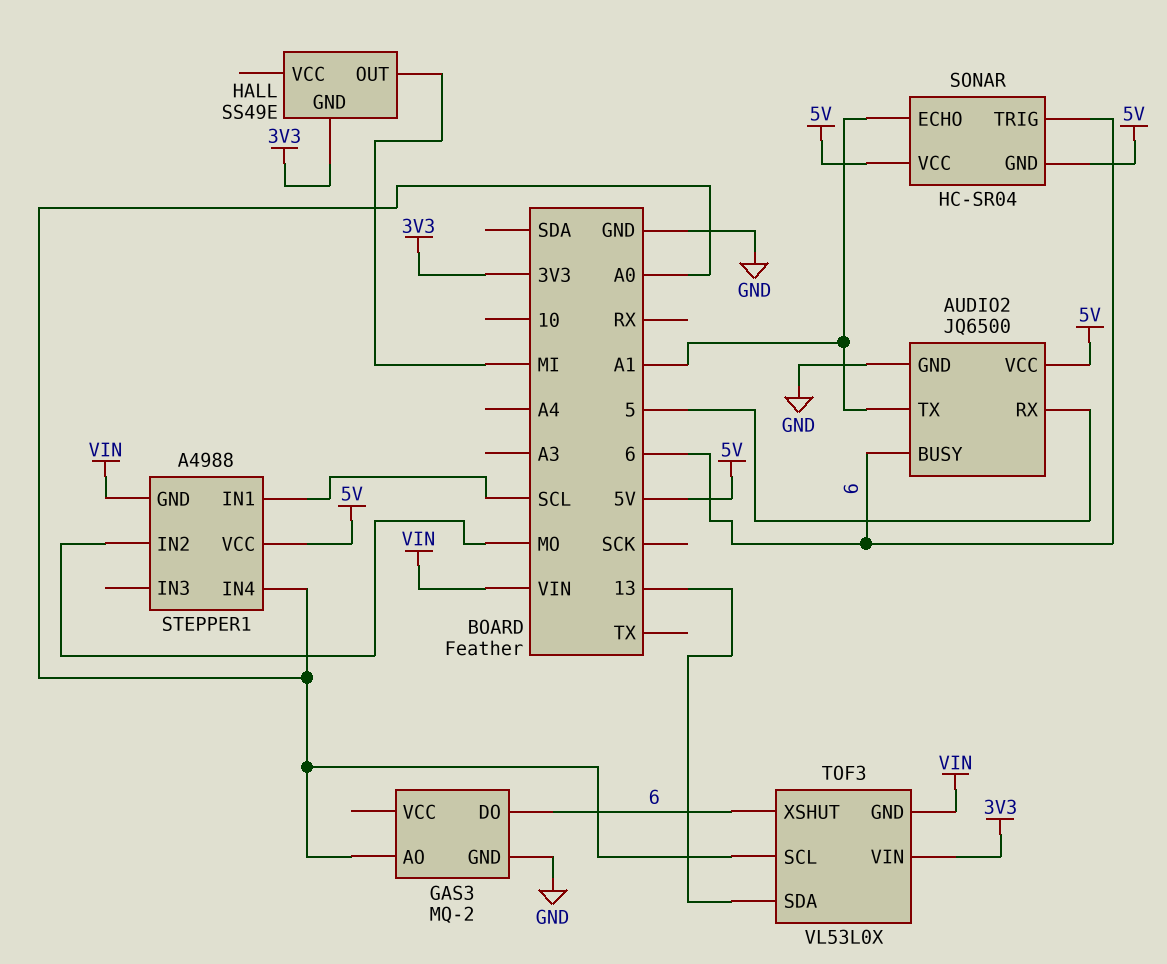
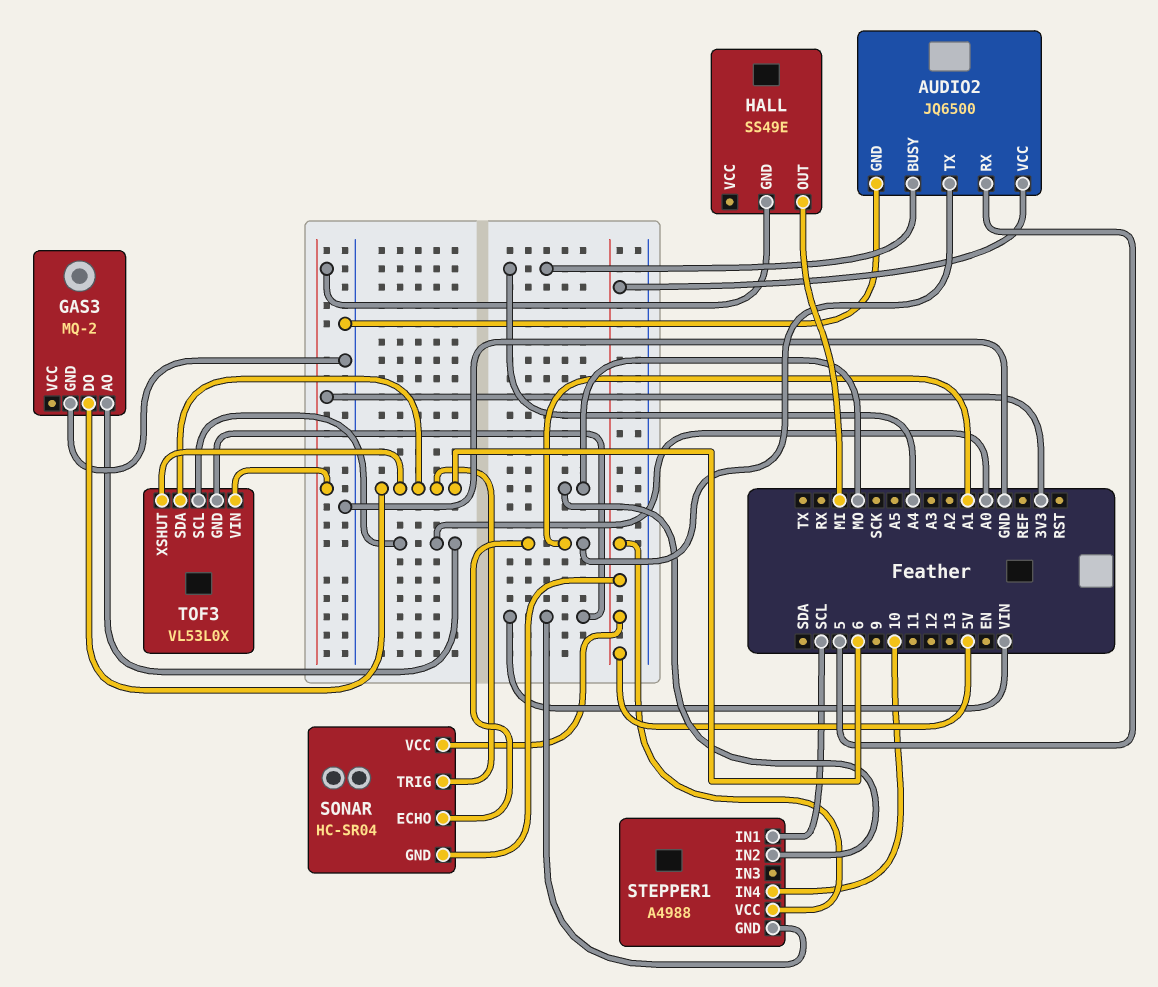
AUDIO2 pin BUSY: 6 -> A4
STEPPER1 pin IN4: A0 -> 10
TOF3 pin SDA: 13 -> 6

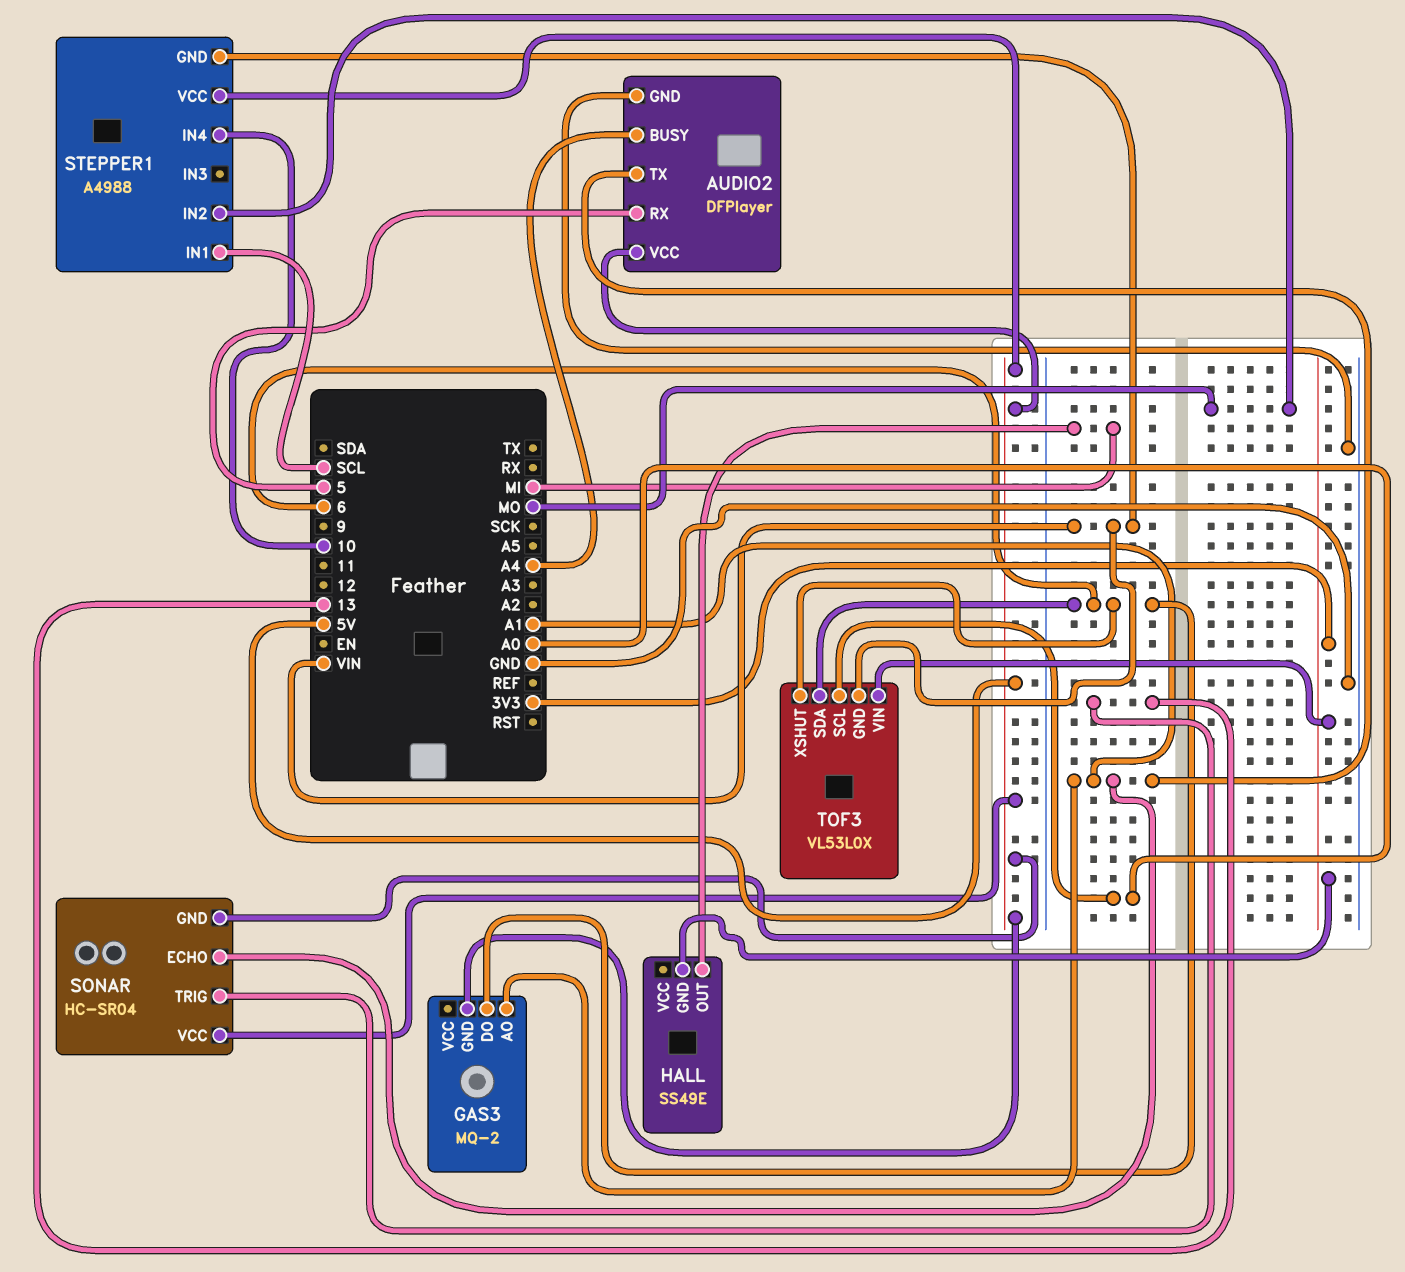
AUDIO2: JQ6500 -> DFPlayer
GAS3 pin AO: A0 -> A1
GAS3 pin GND: GND -> 5V
SONAR pin TRIG: 6 -> 13

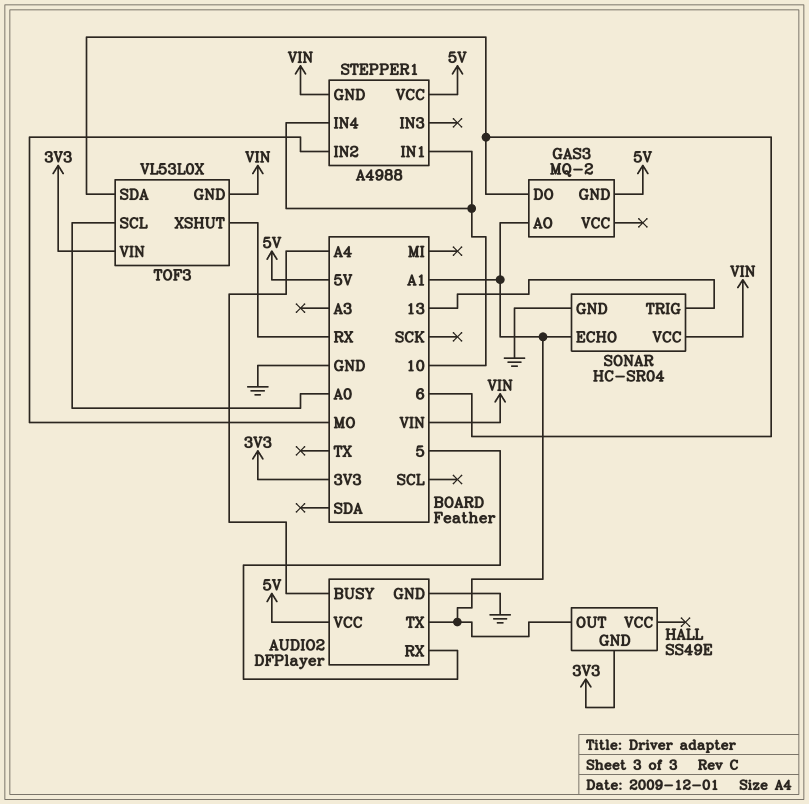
HALL pin OUT: MI -> A1
SONAR pin GND: 5V -> GND
SONAR pin VCC: 5V -> VIN
STEPPER1 pin IN1: SCL -> 10
TOF3 pin XSHUT: 6 -> RX

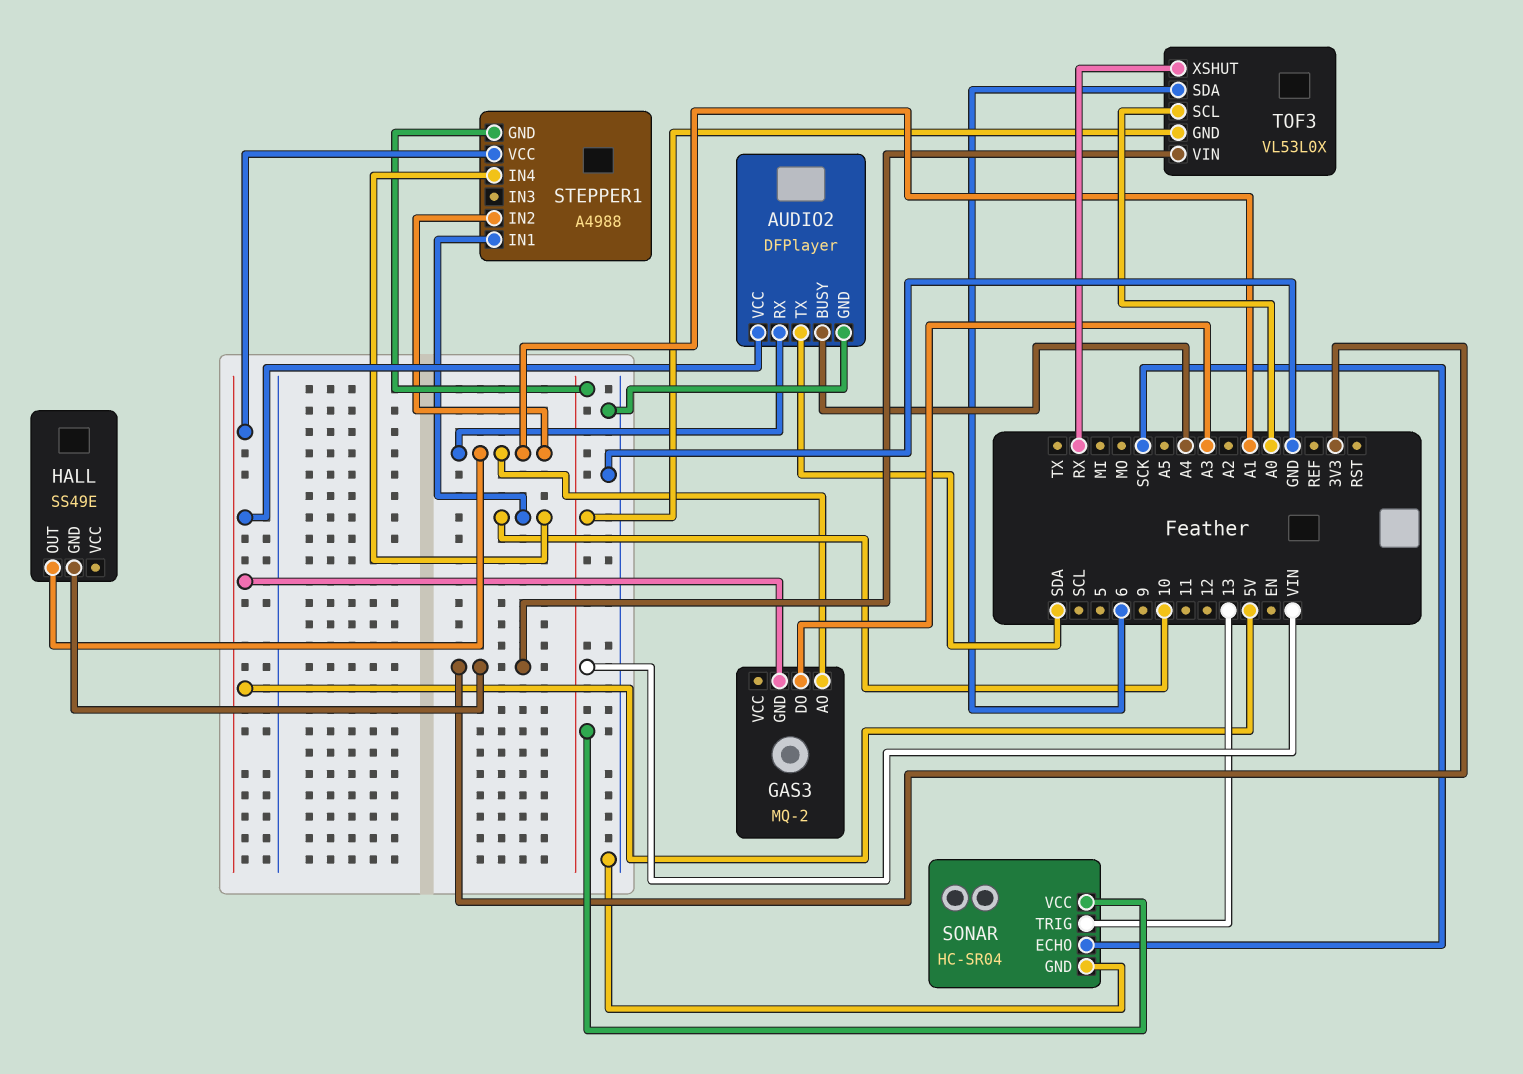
AUDIO2 pin RX: 5 -> A1
AUDIO2 pin TX: A1 -> SDA
GAS3 pin DO: 6 -> A3
SONAR pin ECHO: A1 -> SCK
STEPPER1 pin IN2: MO -> A1

